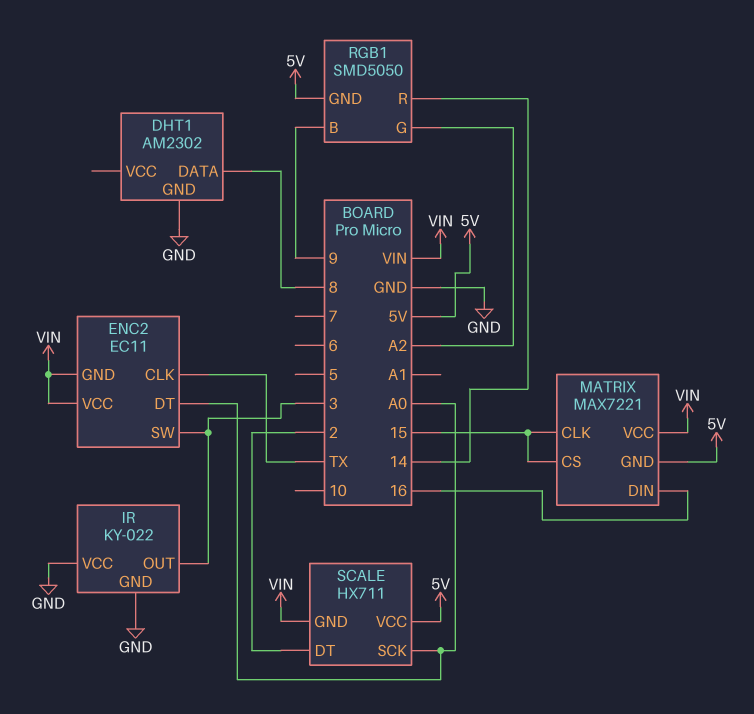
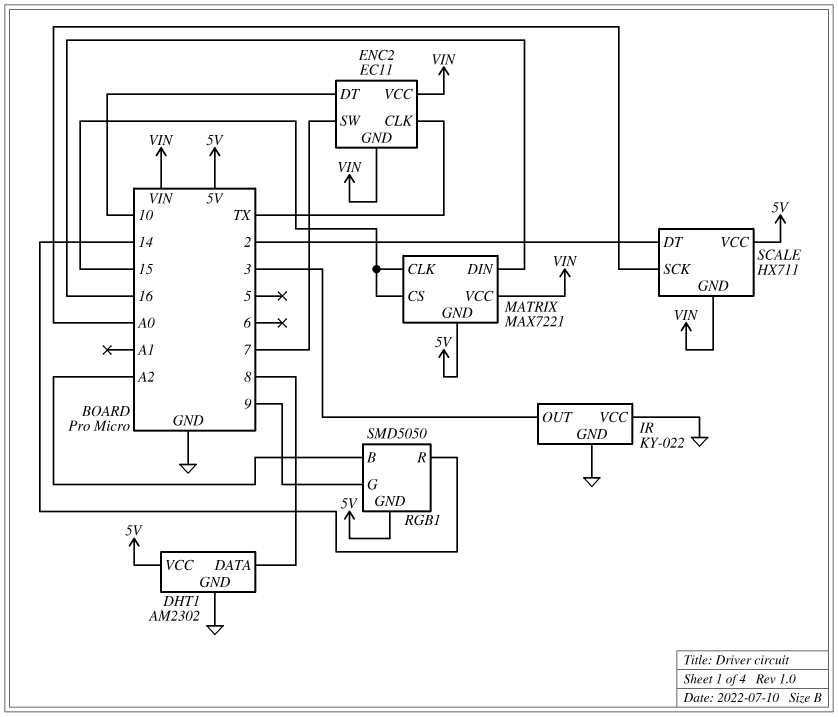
DHT1 pin VCC: none -> 5V
ENC2 pin DT: A0 -> 10
ENC2 pin SW: 3 -> 7
RGB1 pin B: 9 -> A2
RGB1 pin G: A2 -> 9

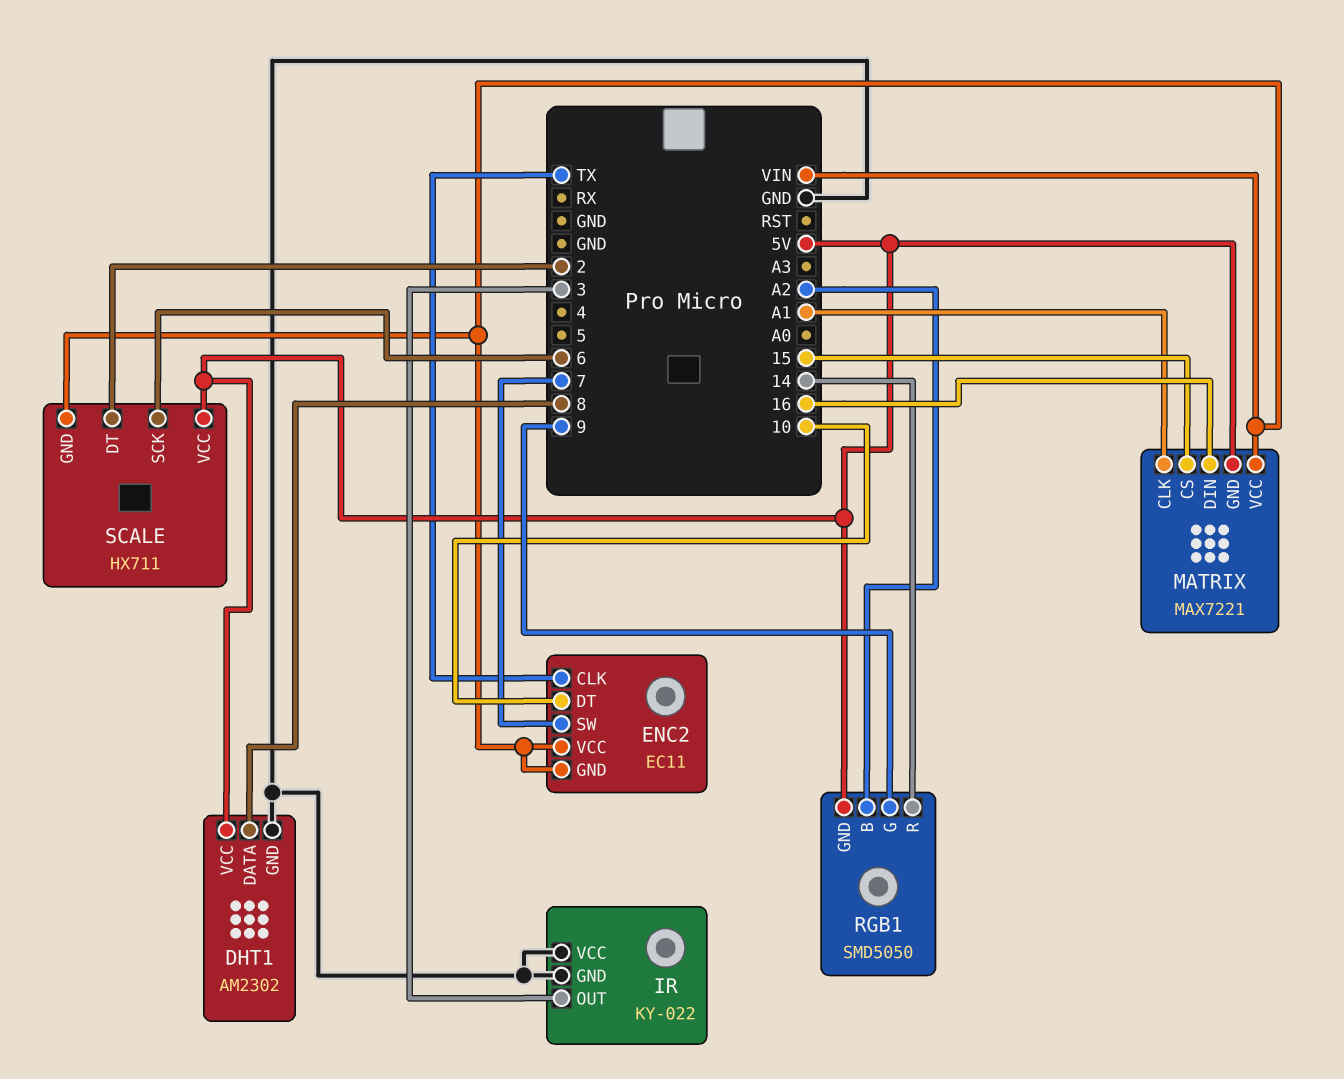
MATRIX pin CLK: 15 -> A1
SCALE pin SCK: A0 -> 6

